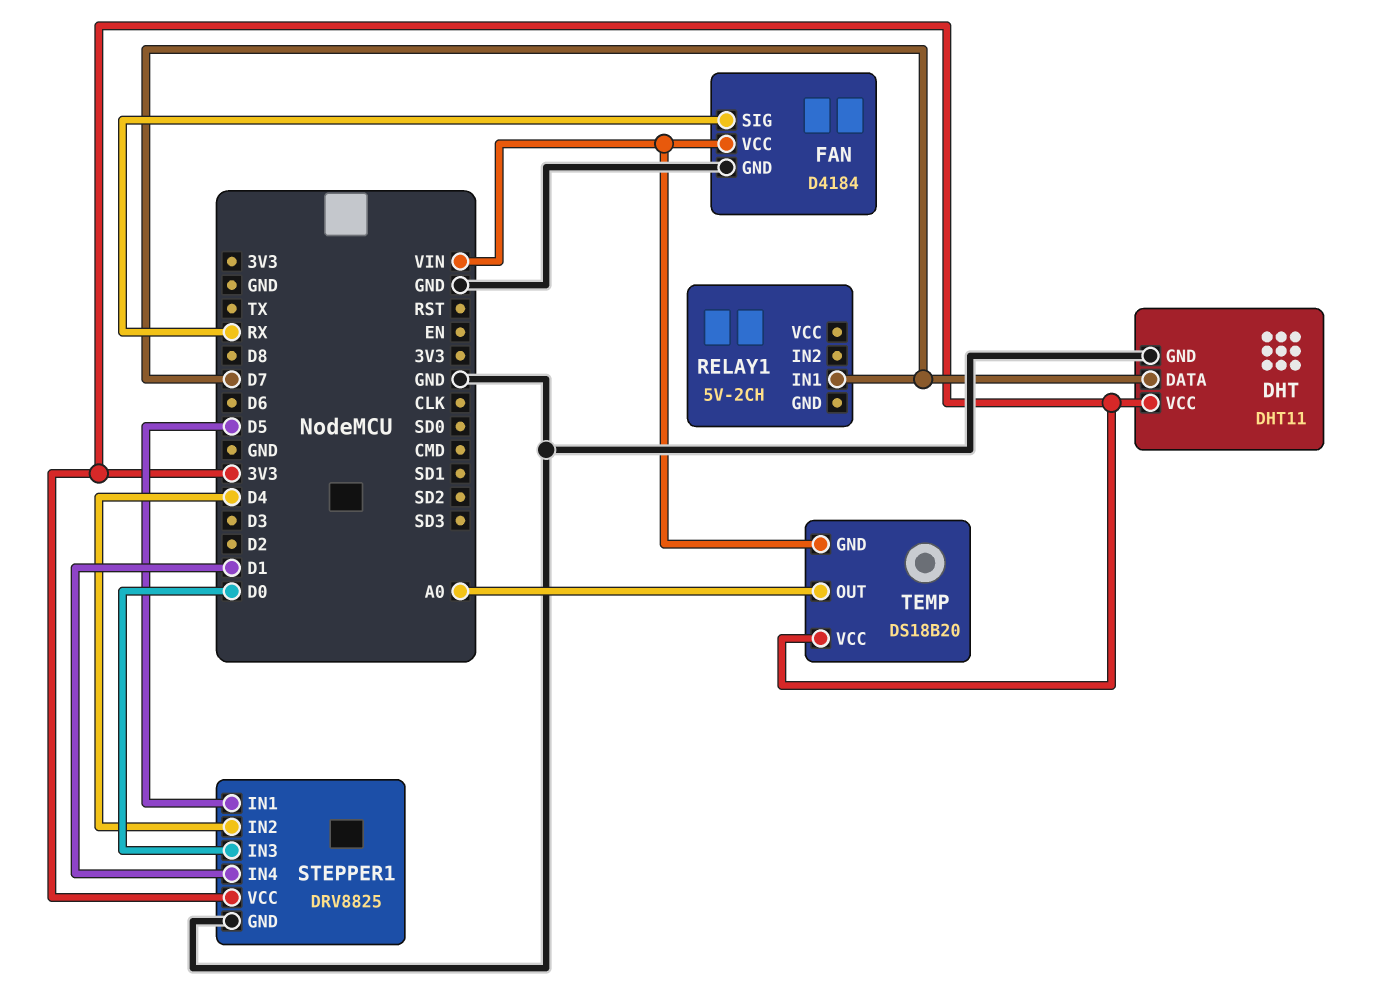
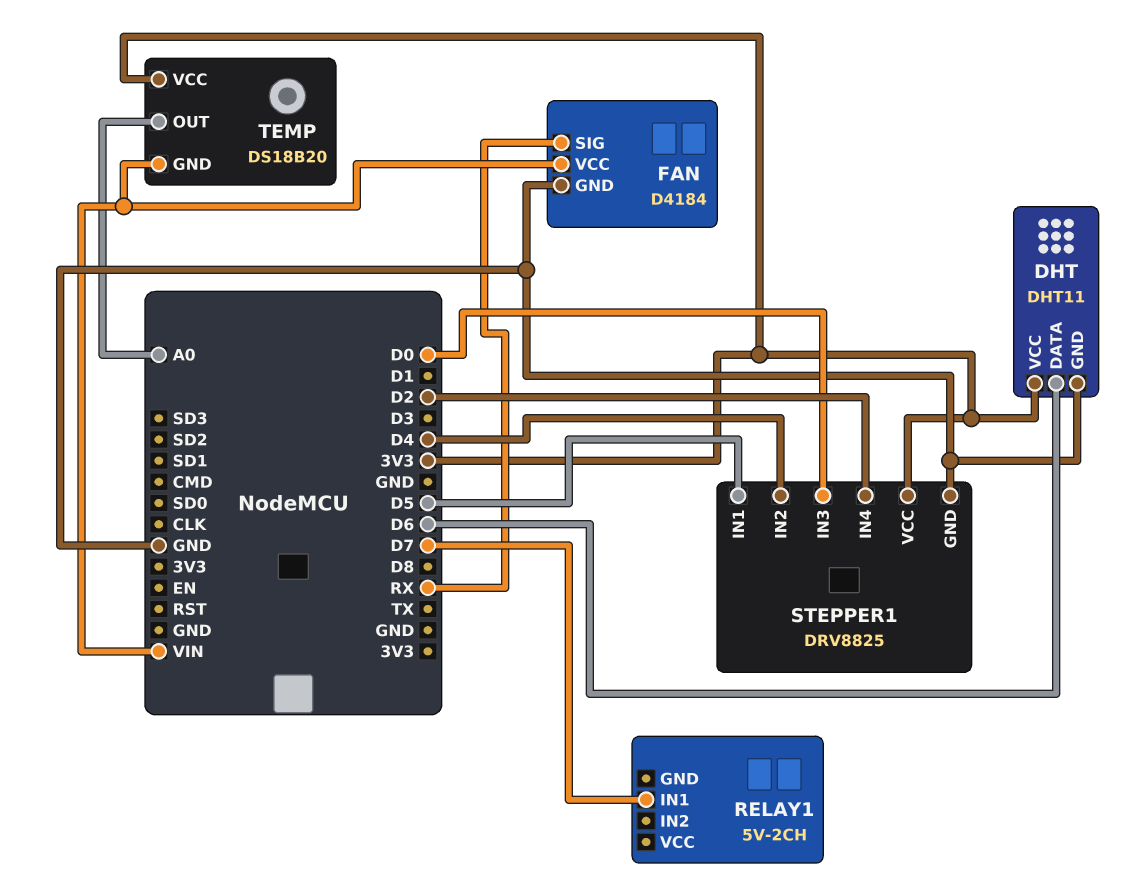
DHT pin DATA: D7 -> D6
STEPPER1 pin IN4: D1 -> D2

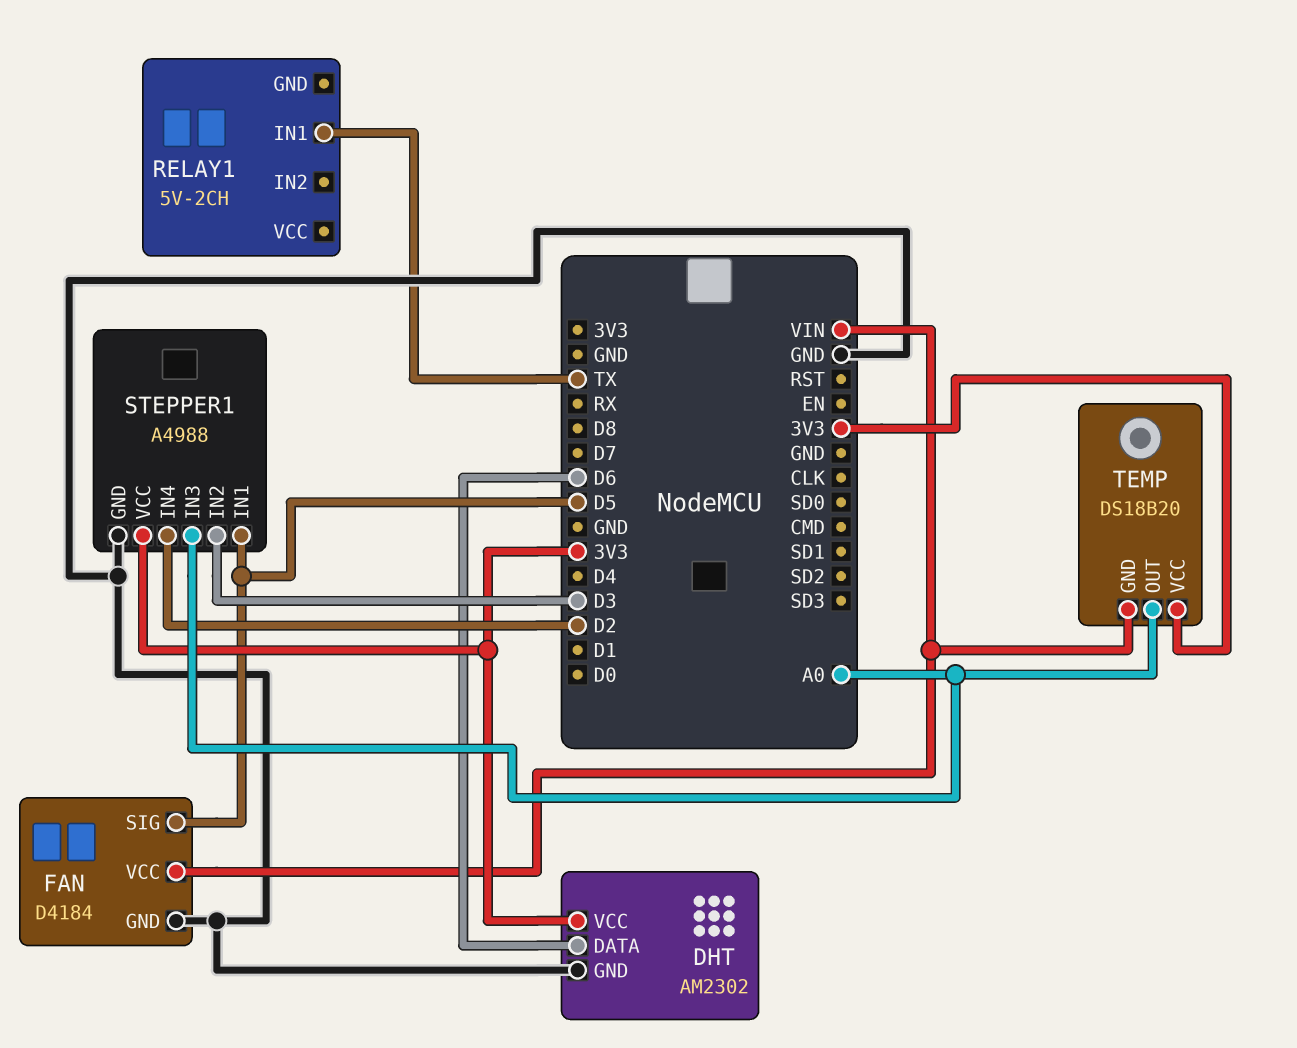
DHT: DHT11 -> AM2302
FAN pin SIG: RX -> D5
RELAY1 pin IN1: D7 -> TX
STEPPER1: DRV8825 -> A4988
STEPPER1 pin IN2: D4 -> D3
STEPPER1 pin IN3: D0 -> A0

